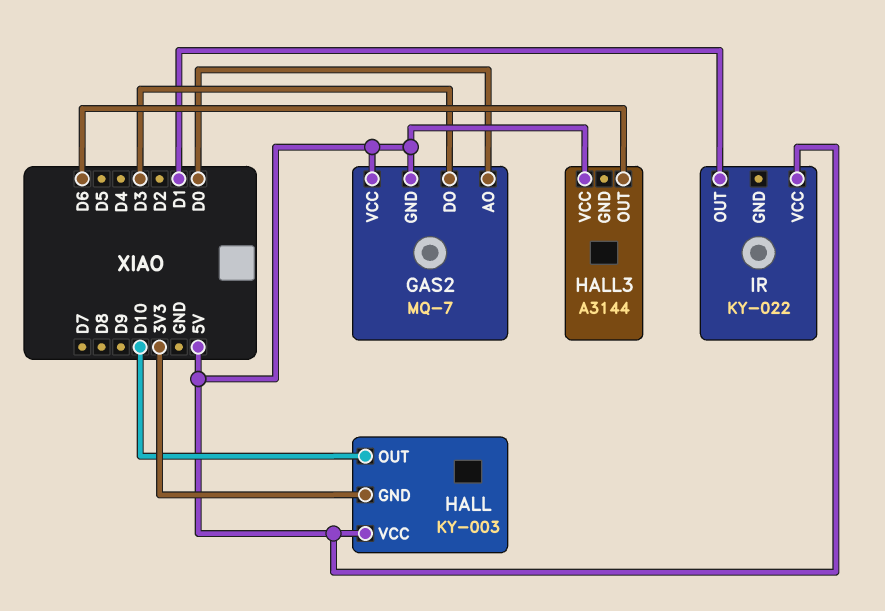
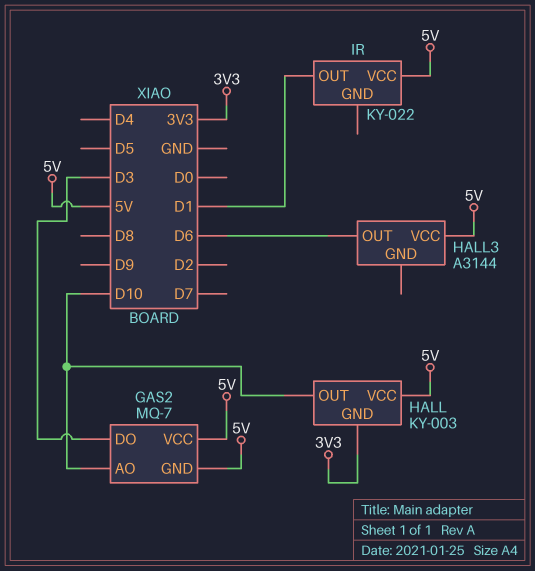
GAS2 pin AO: D0 -> D10

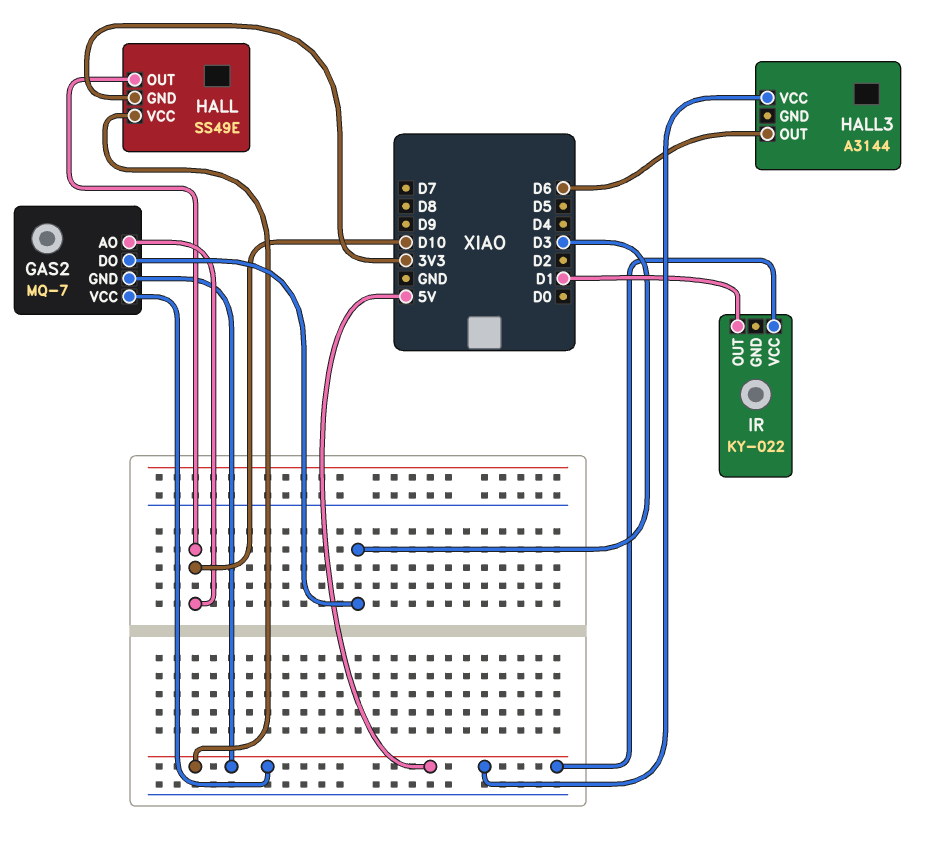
HALL: KY-003 -> SS49E

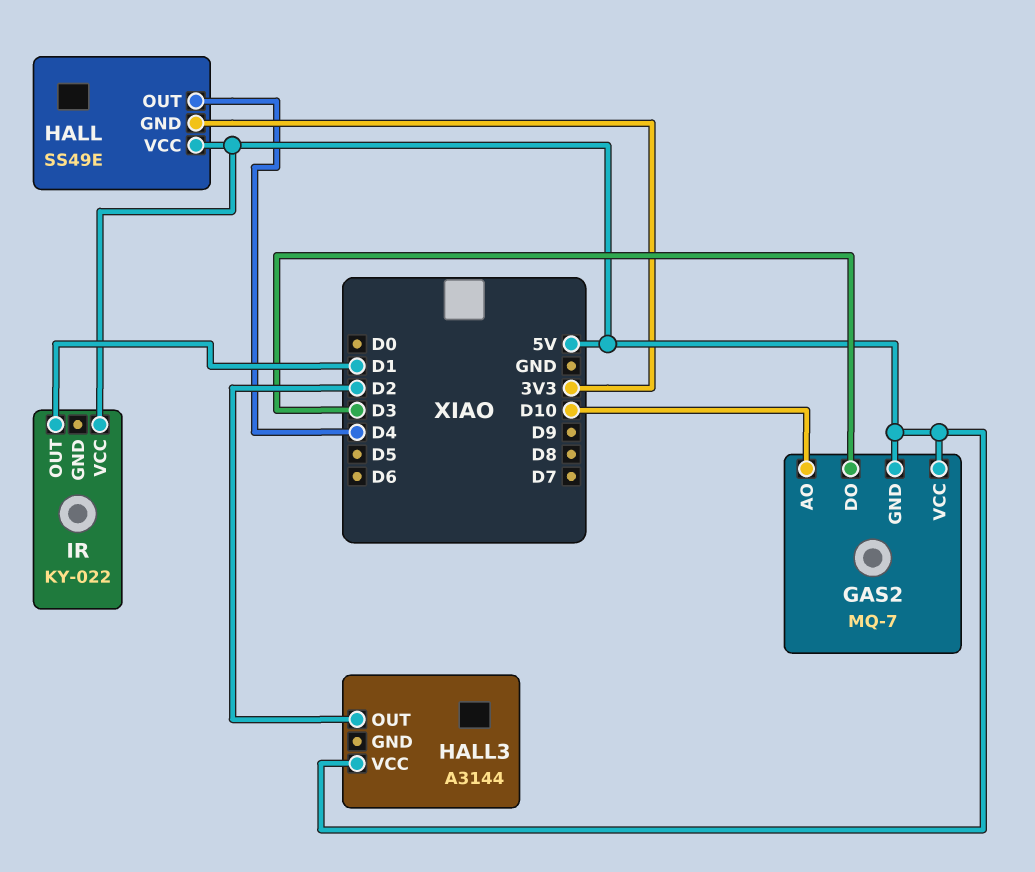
HALL pin OUT: D10 -> D4
HALL3 pin OUT: D6 -> D2

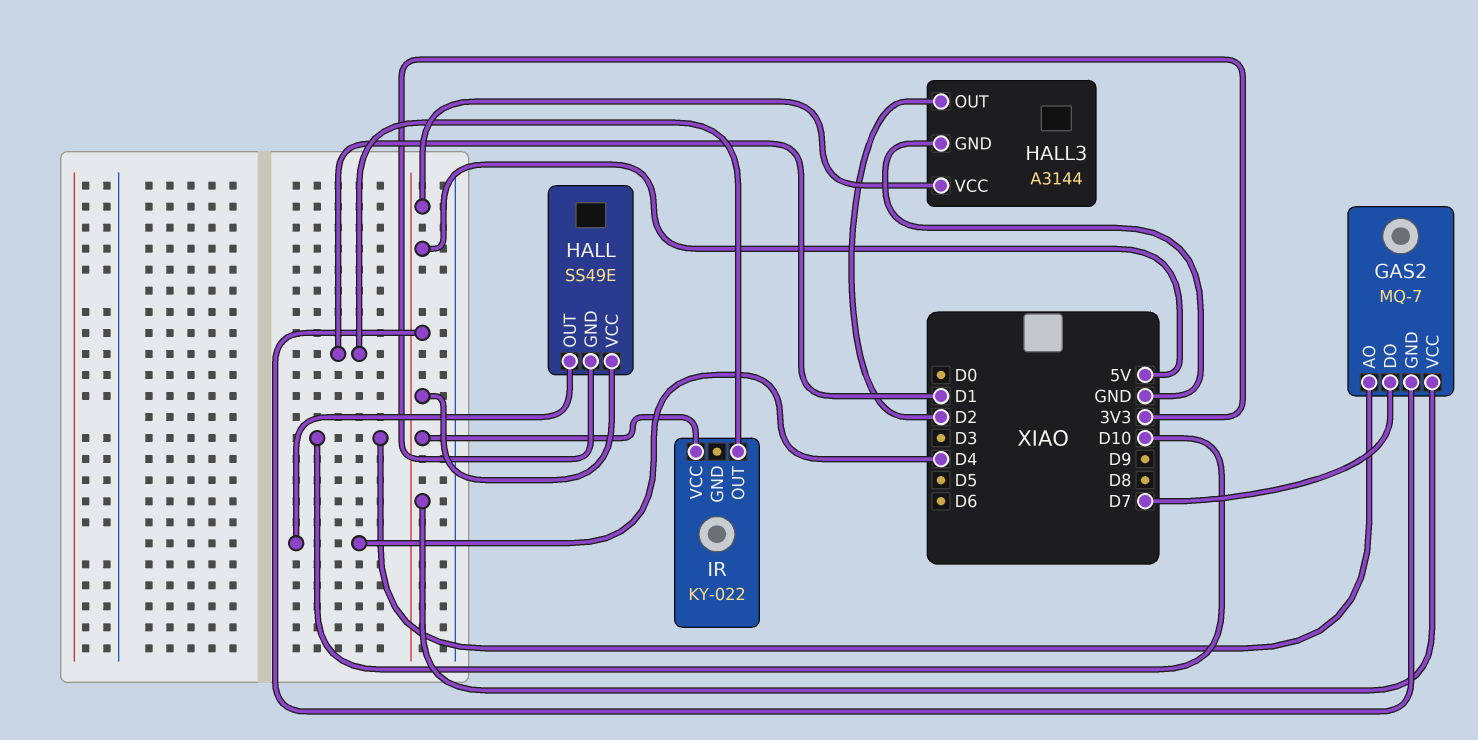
GAS2 pin DO: D3 -> D7
HALL3 pin GND: none -> GND

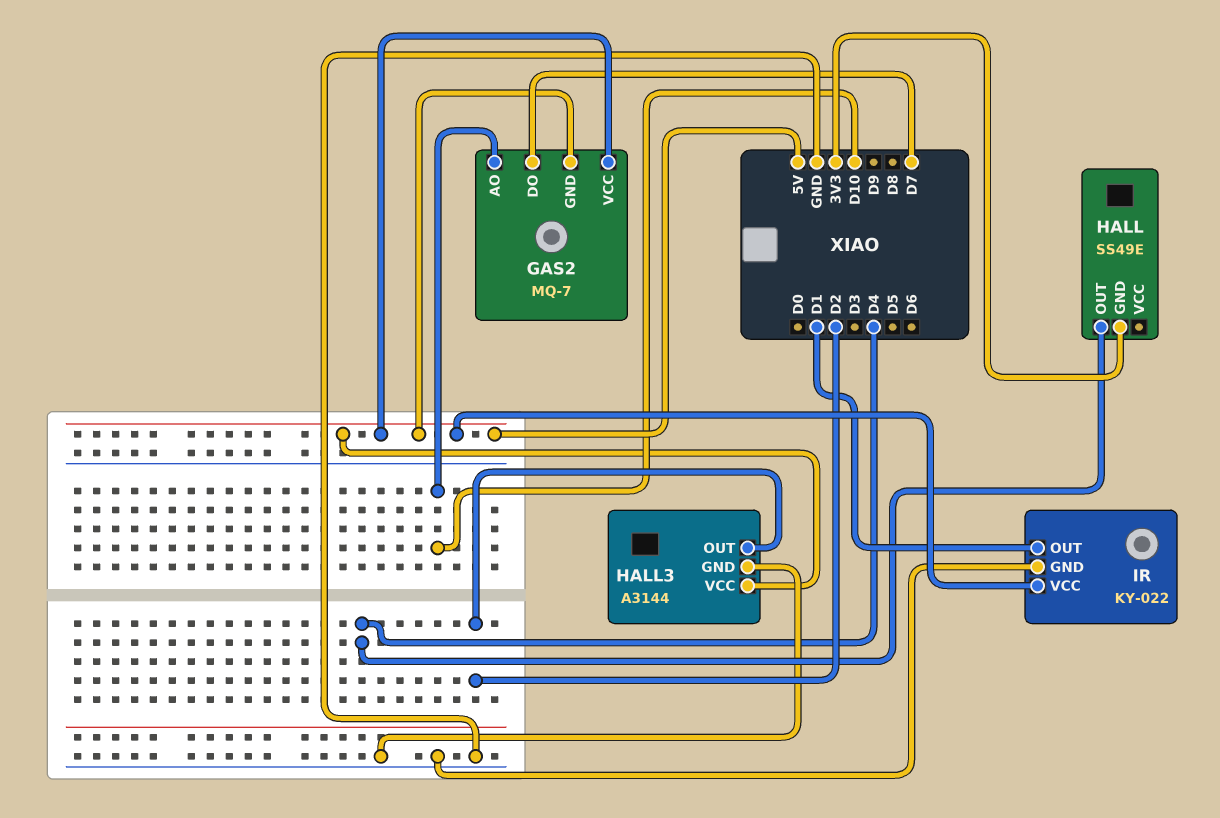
HALL pin VCC: 5V -> none
IR pin GND: none -> GND

